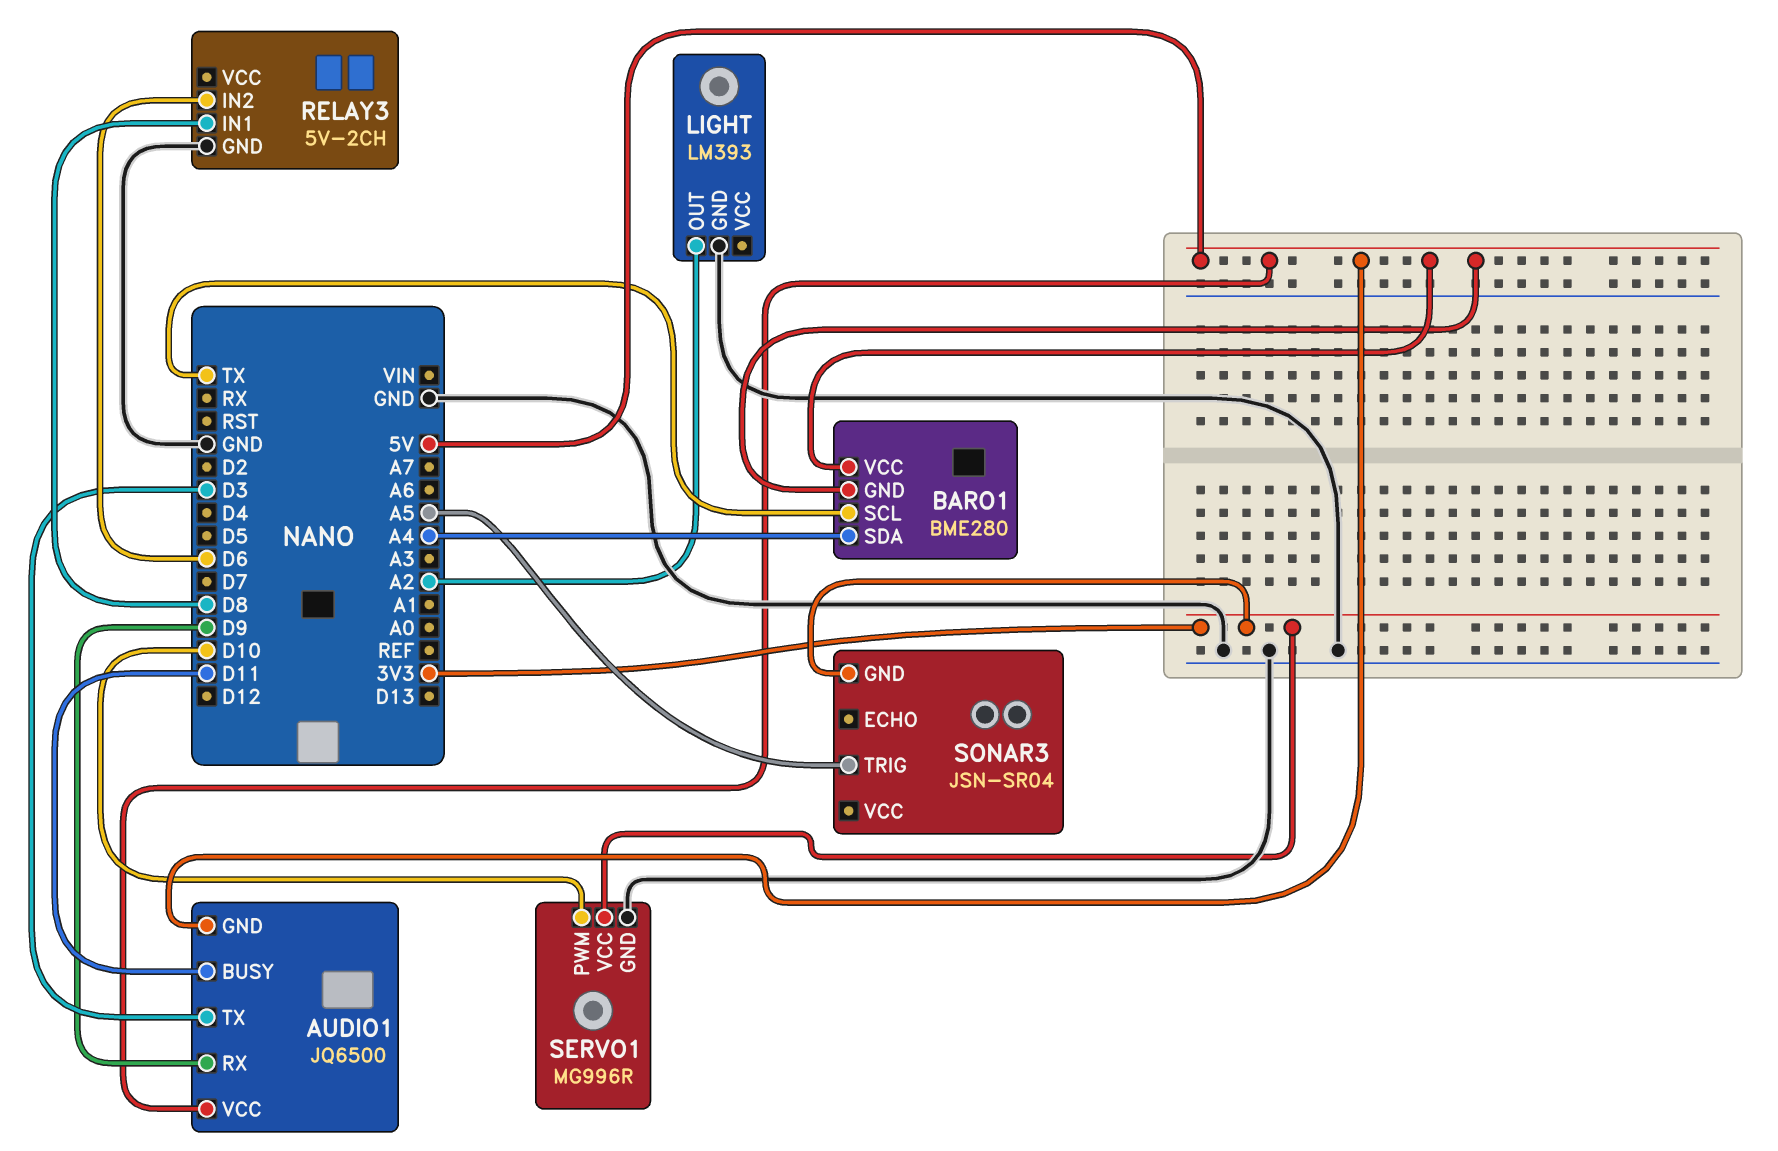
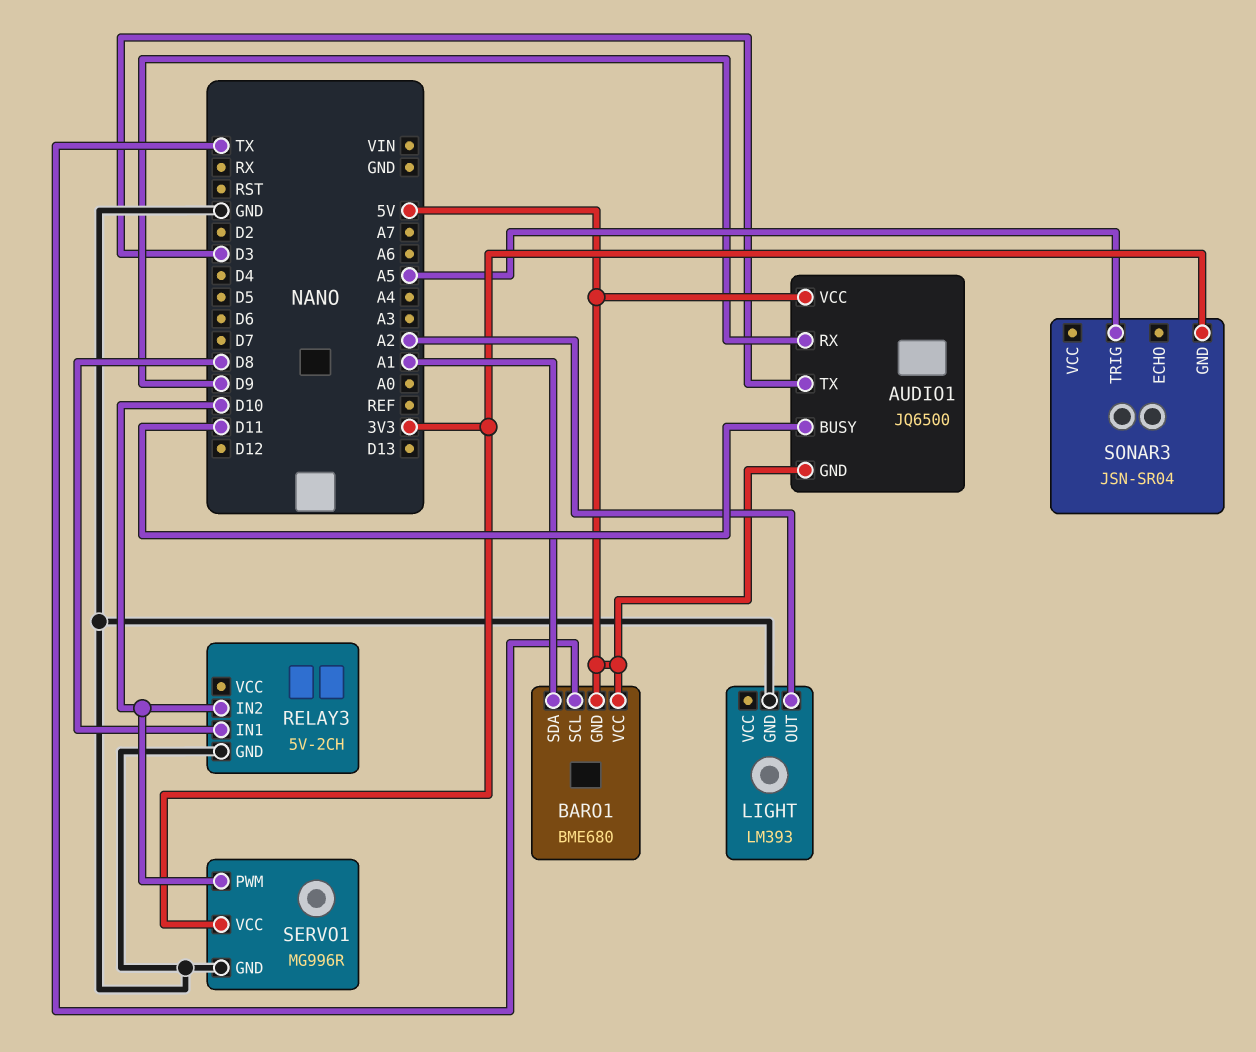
BARO1: BME280 -> BME680
BARO1 pin SDA: A4 -> A1
RELAY3 pin IN2: D6 -> D10

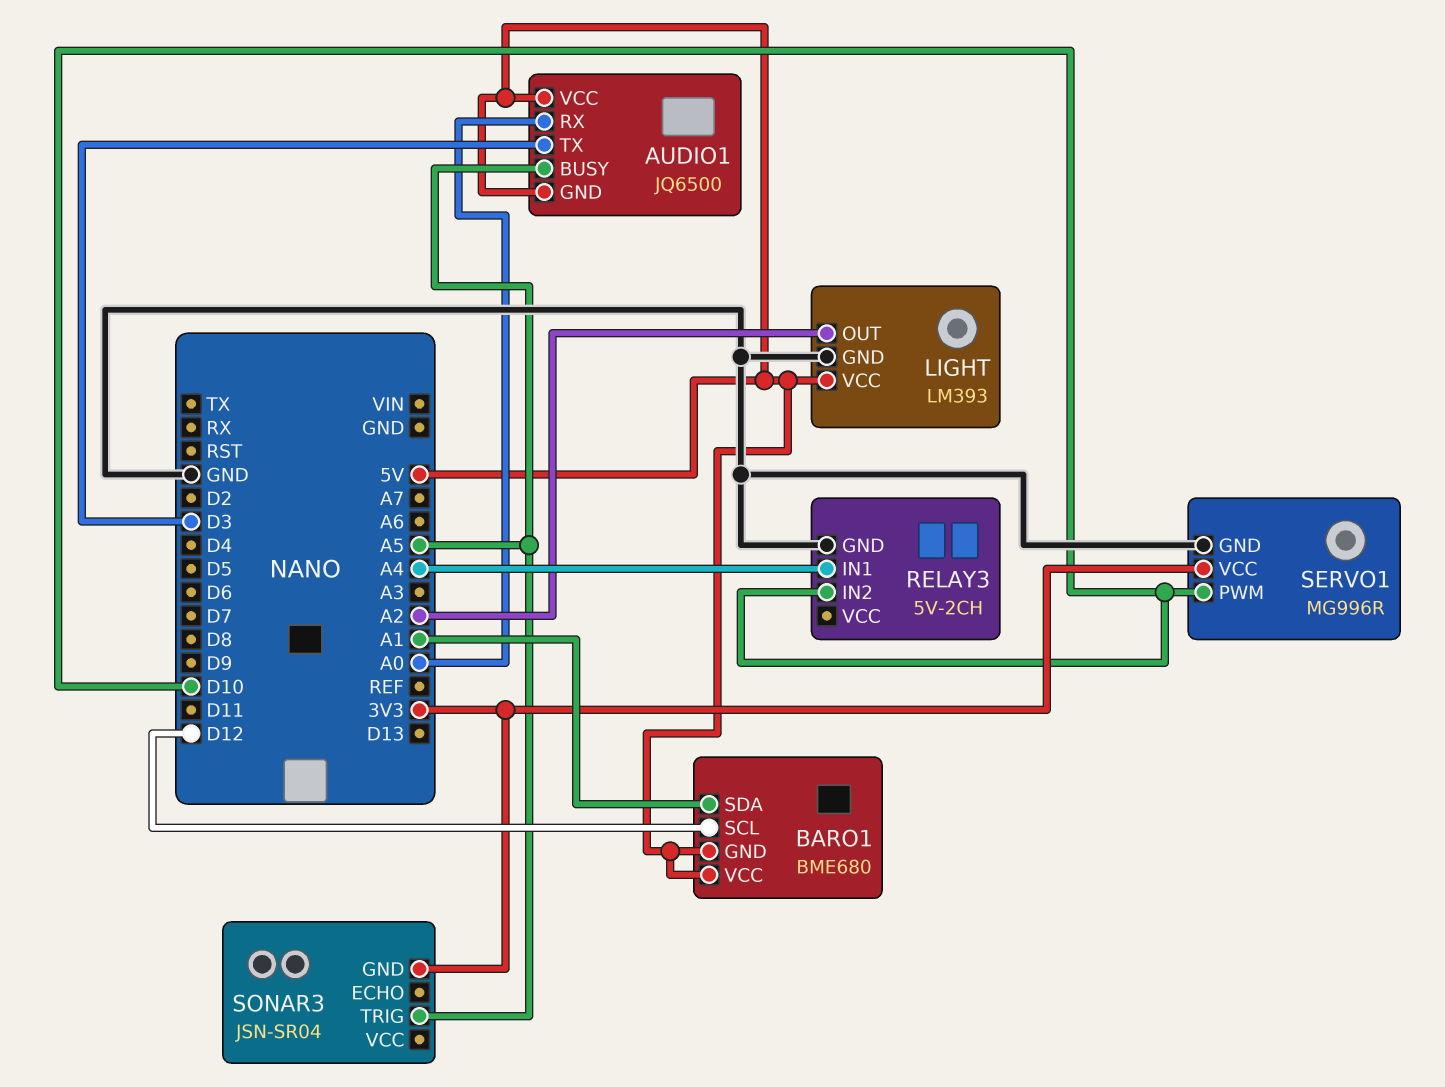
AUDIO1 pin BUSY: D11 -> A5
AUDIO1 pin RX: D9 -> A0
BARO1 pin SCL: TX -> D12
LIGHT pin VCC: none -> 5V
RELAY3 pin IN1: D8 -> A4

